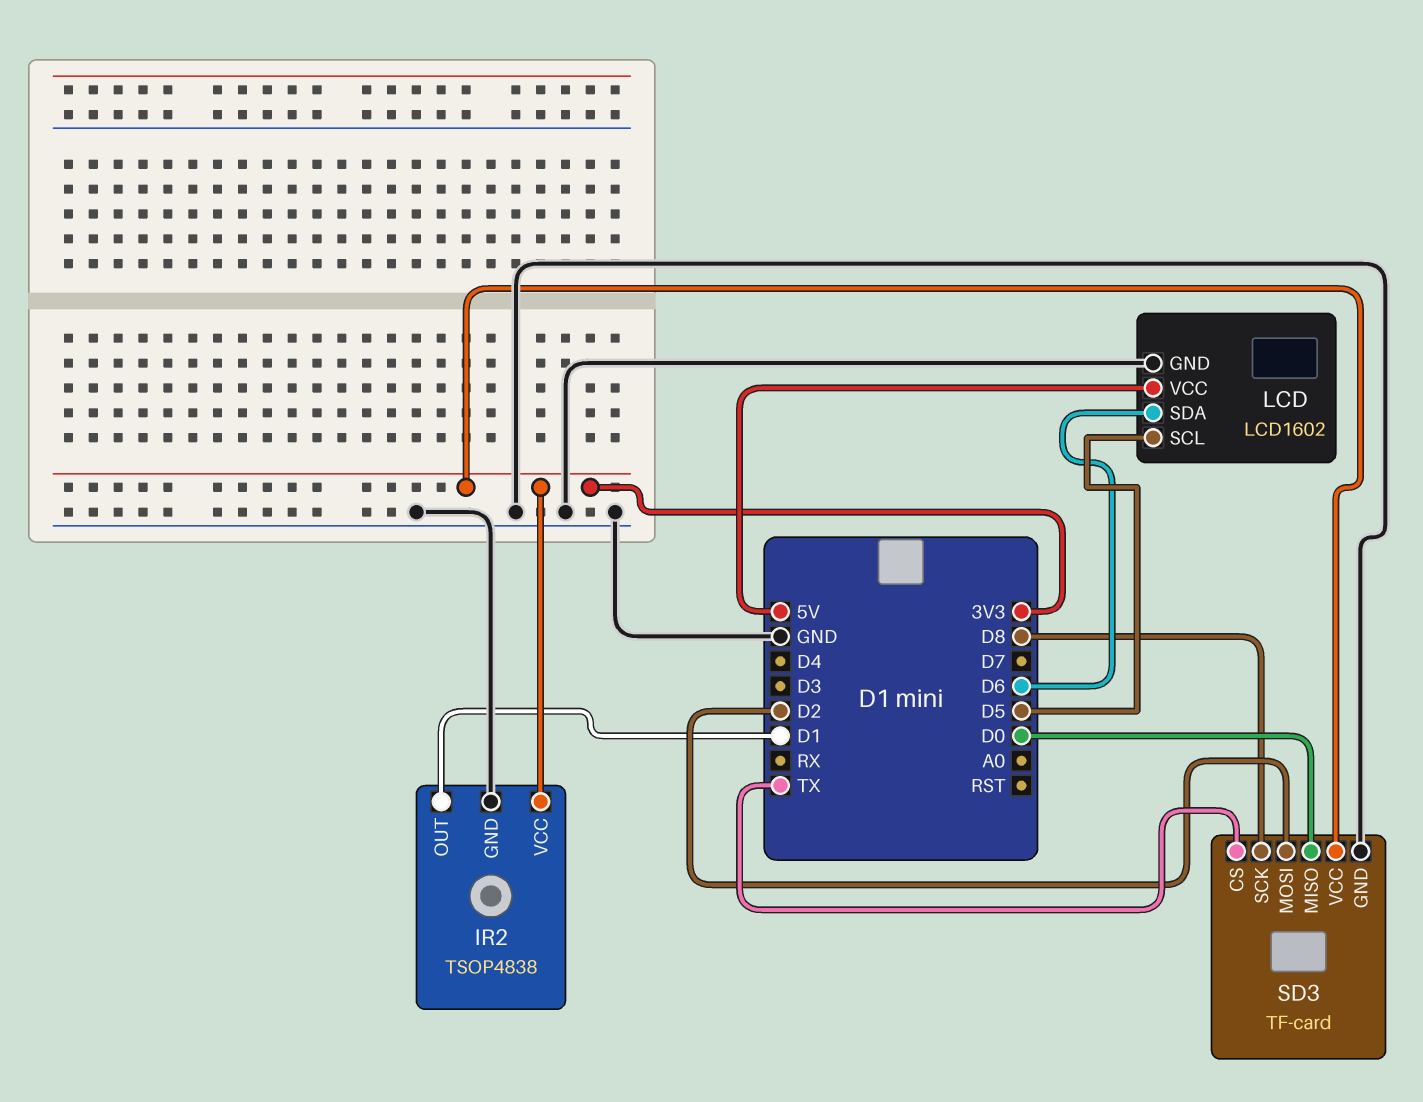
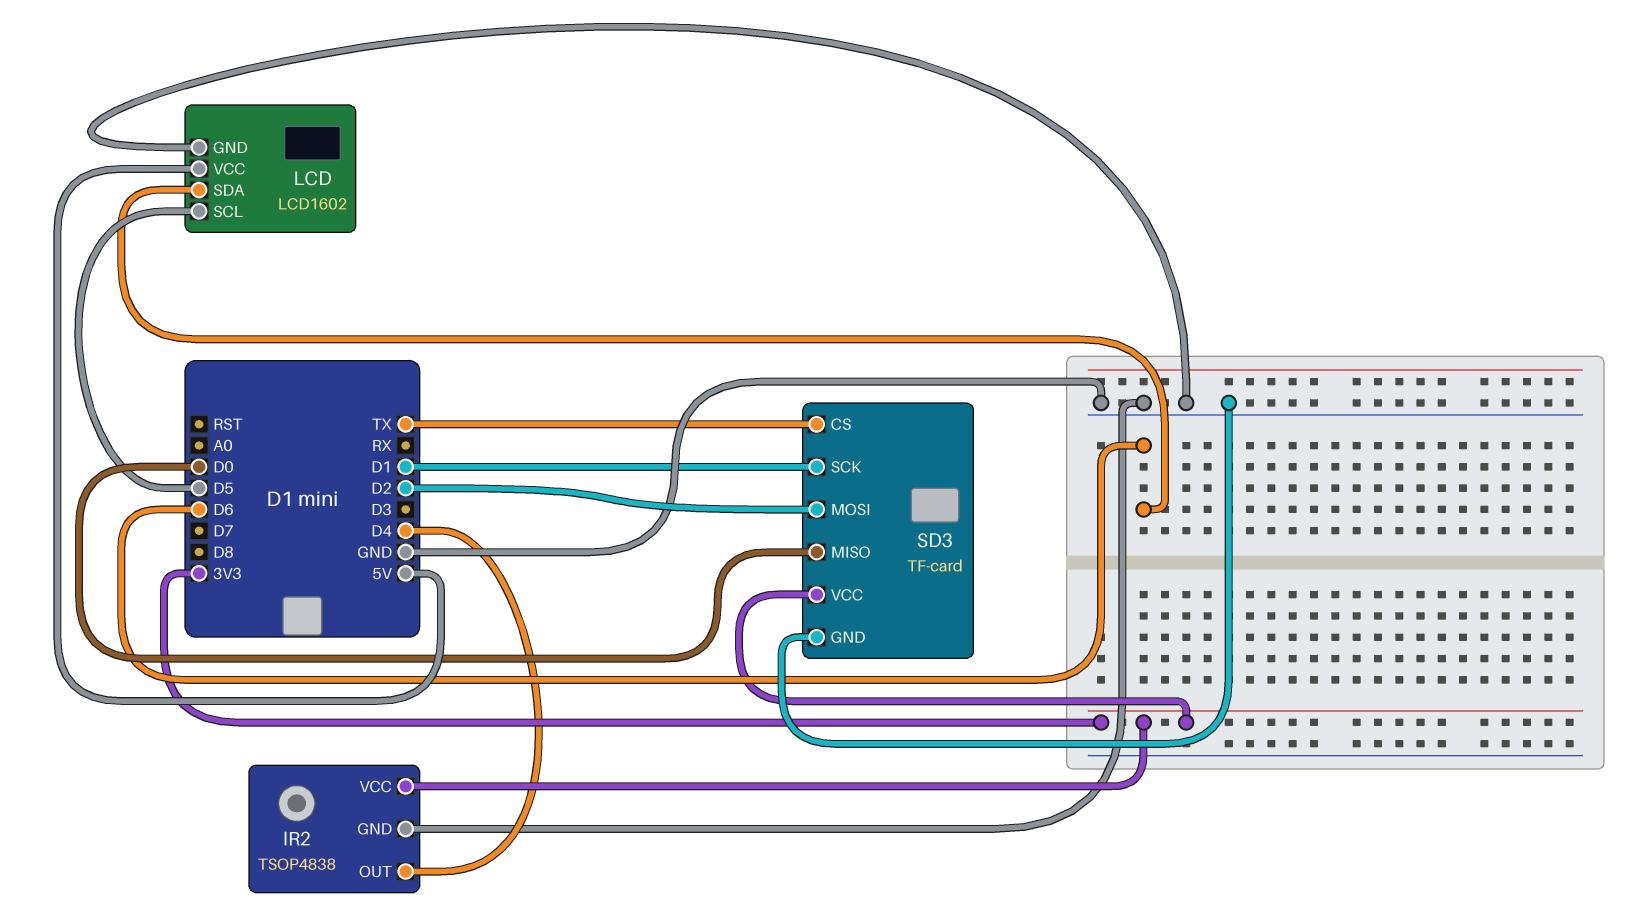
IR2 pin OUT: D1 -> D4
SD3 pin SCK: D8 -> D1

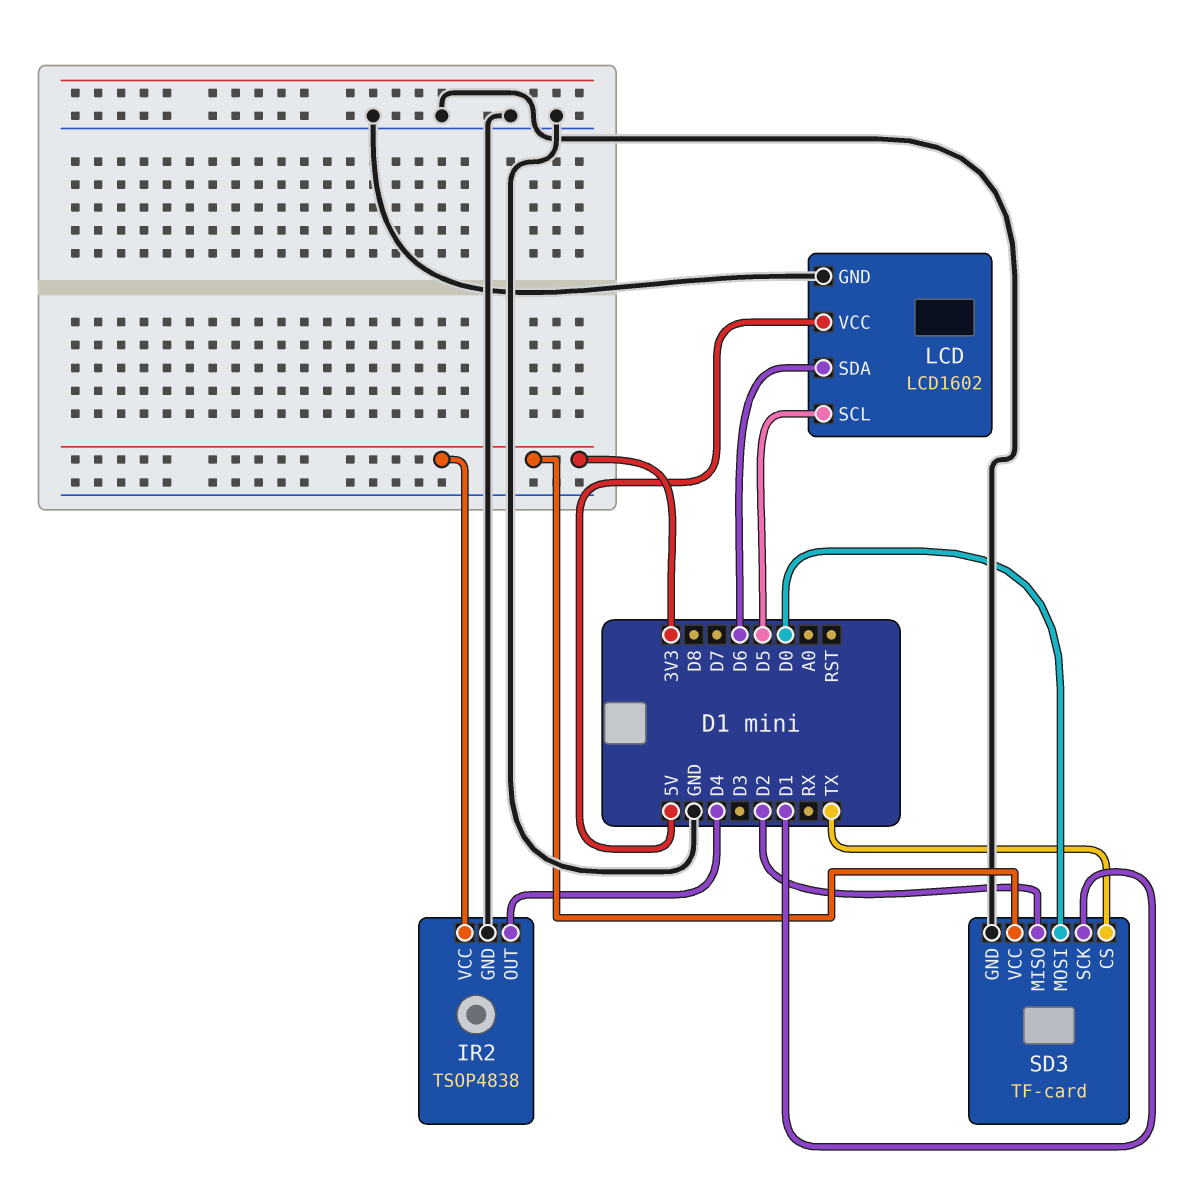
SD3 pin MISO: D0 -> D2
SD3 pin MOSI: D2 -> D0

